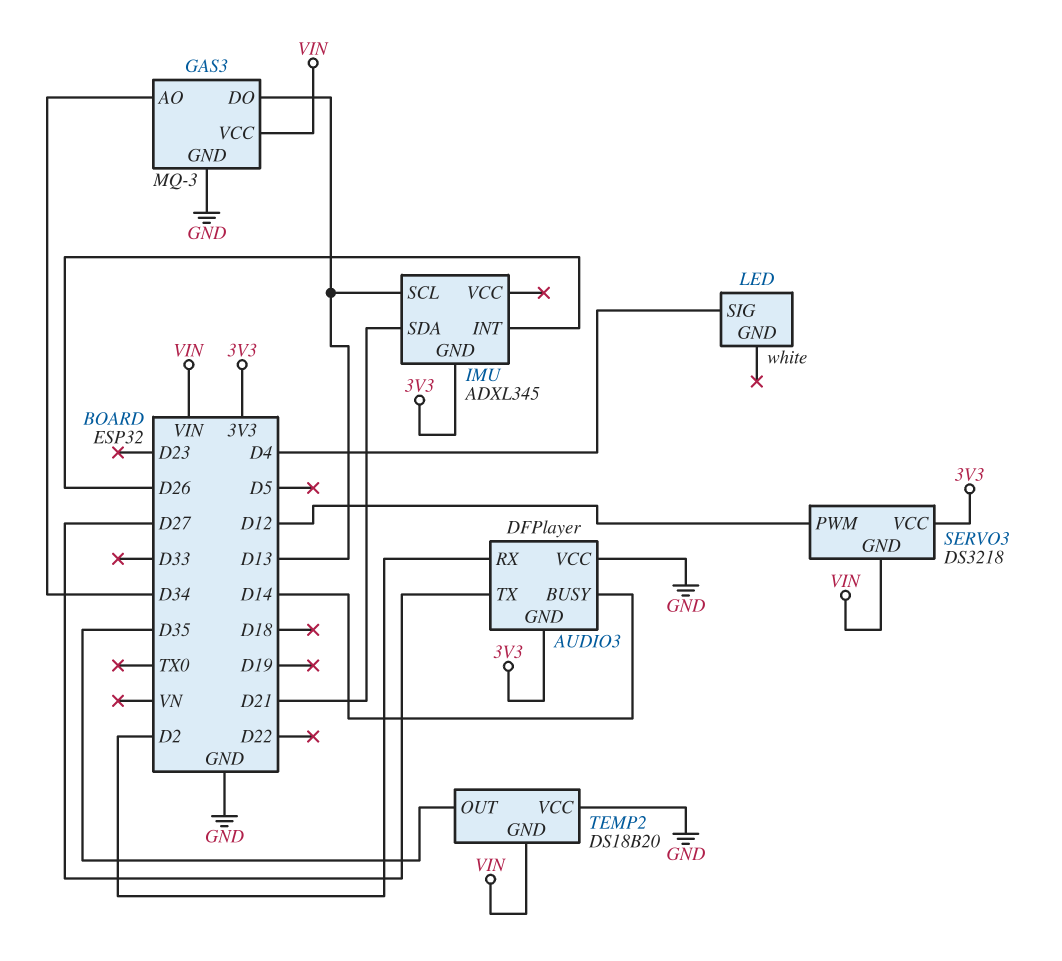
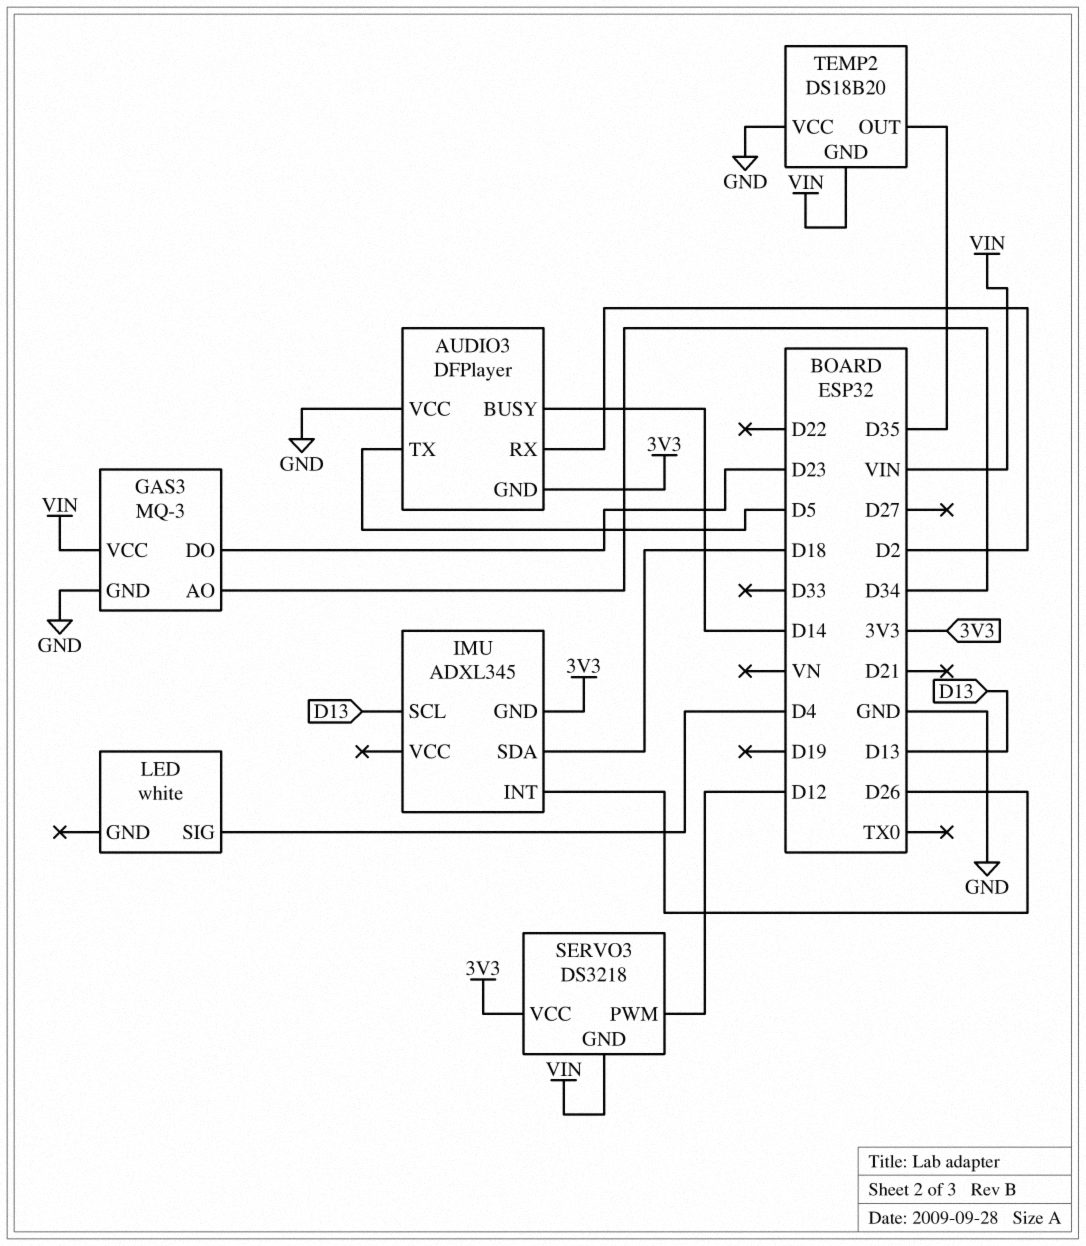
AUDIO3 pin TX: D27 -> D5
GAS3 pin DO: D13 -> D23
IMU pin SDA: D21 -> D18

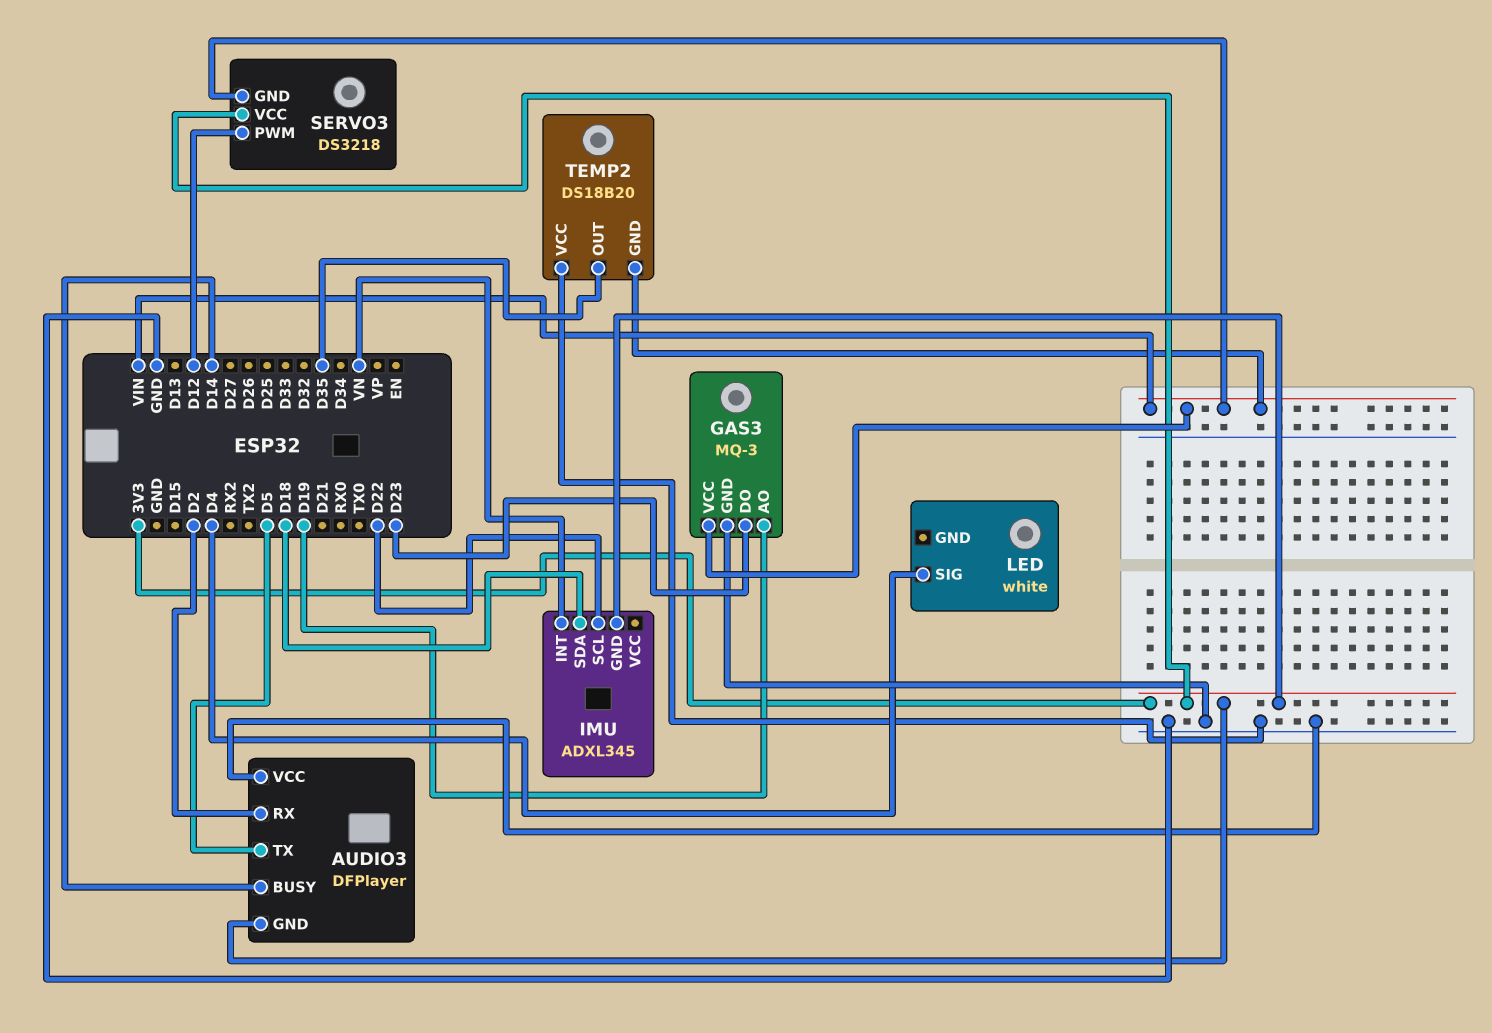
GAS3 pin AO: D34 -> D19
IMU pin INT: D26 -> VN
IMU pin SCL: D13 -> D22

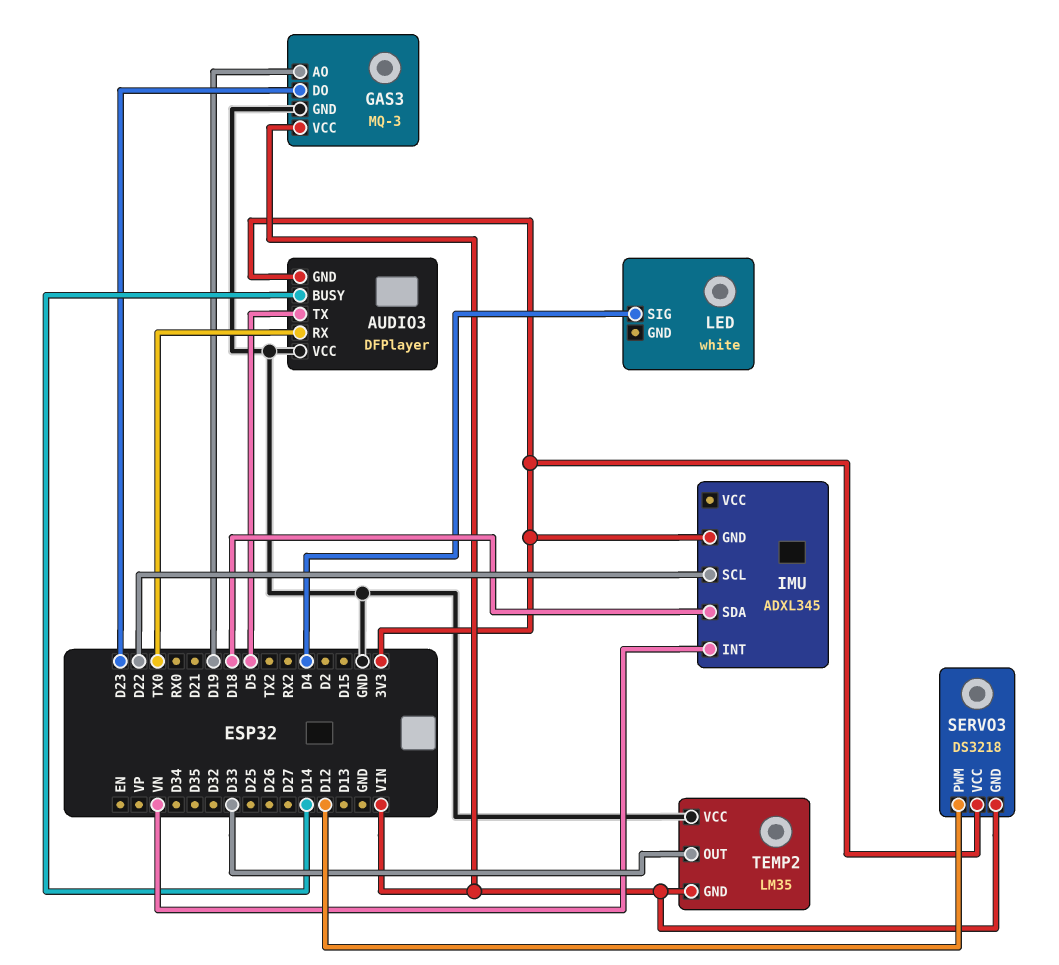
AUDIO3 pin RX: D2 -> TX0
TEMP2: DS18B20 -> LM35
TEMP2 pin OUT: D35 -> D33

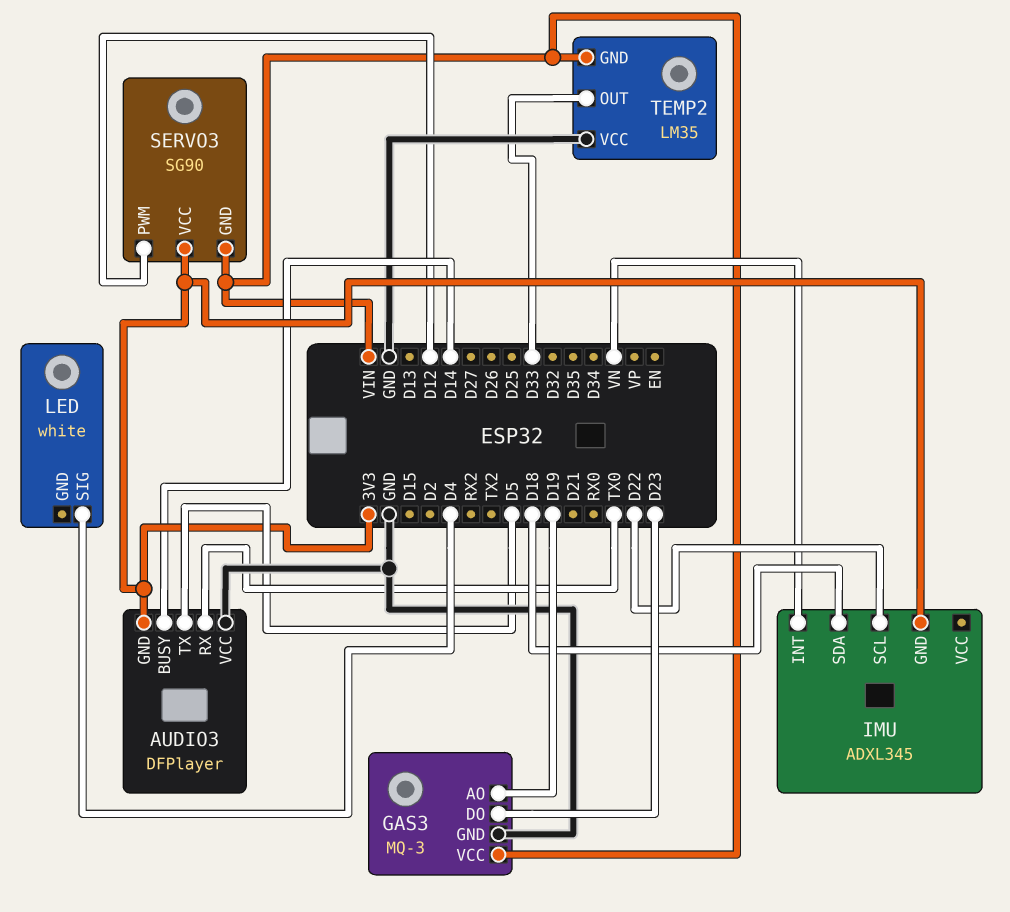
SERVO3: DS3218 -> SG90

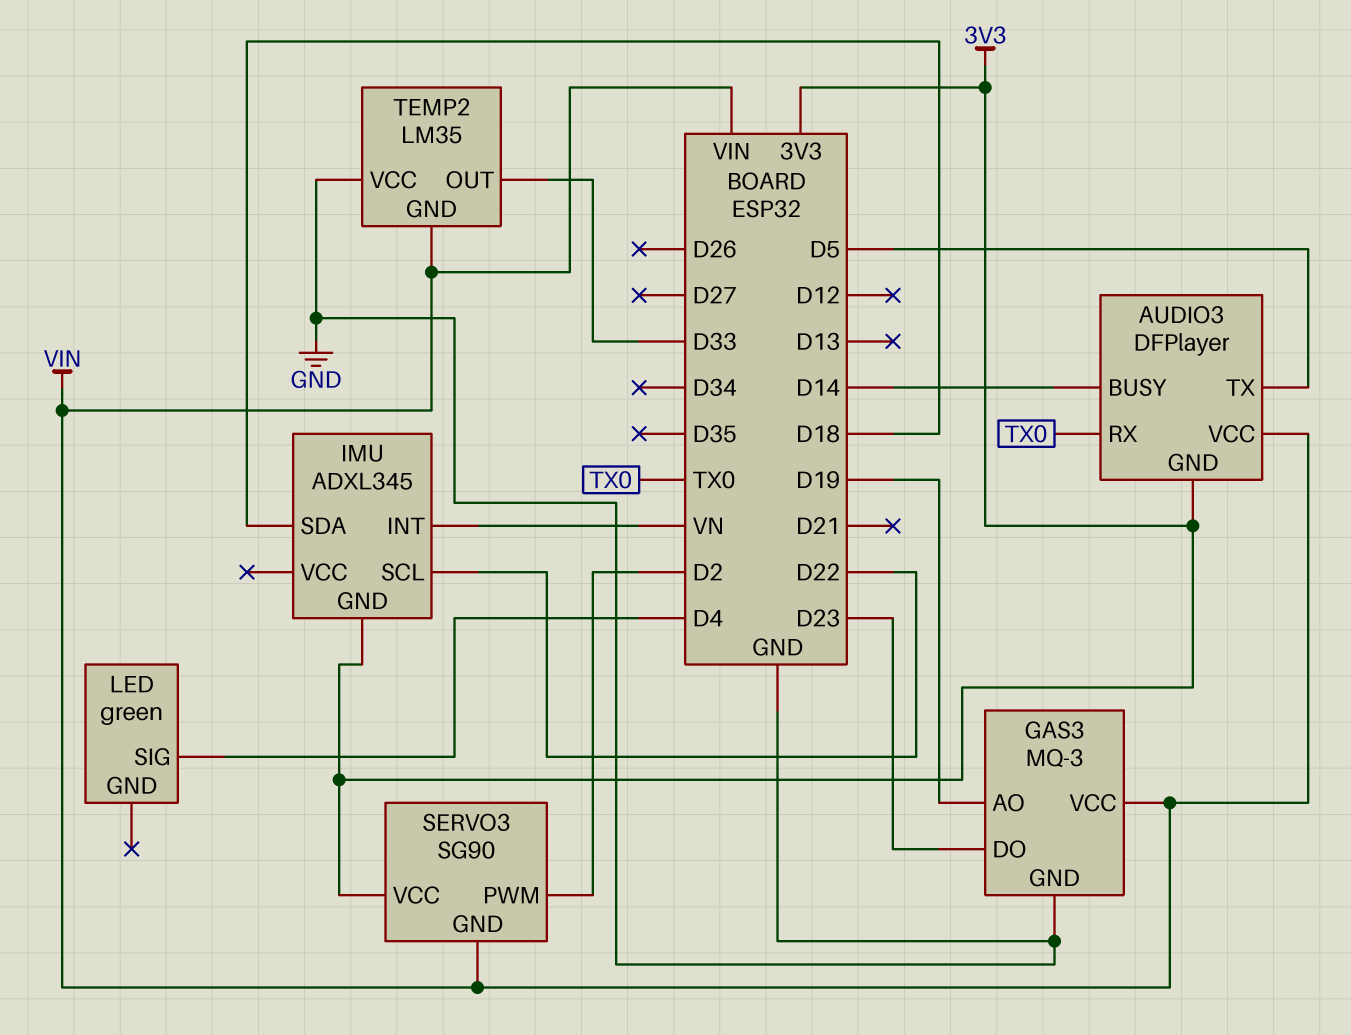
AUDIO3 pin VCC: GND -> VIN
LED: white -> green
SERVO3 pin PWM: D12 -> D2

